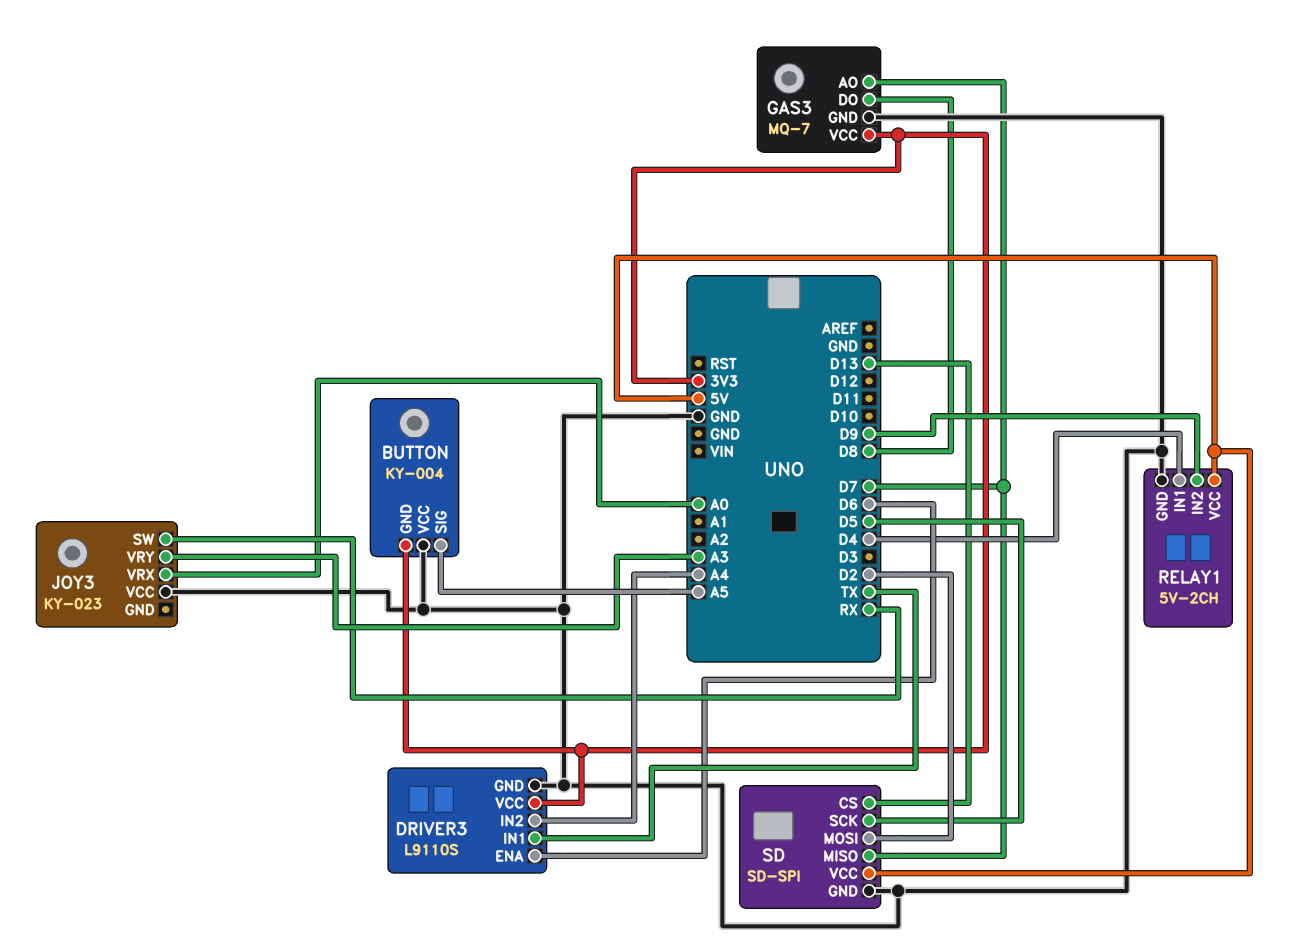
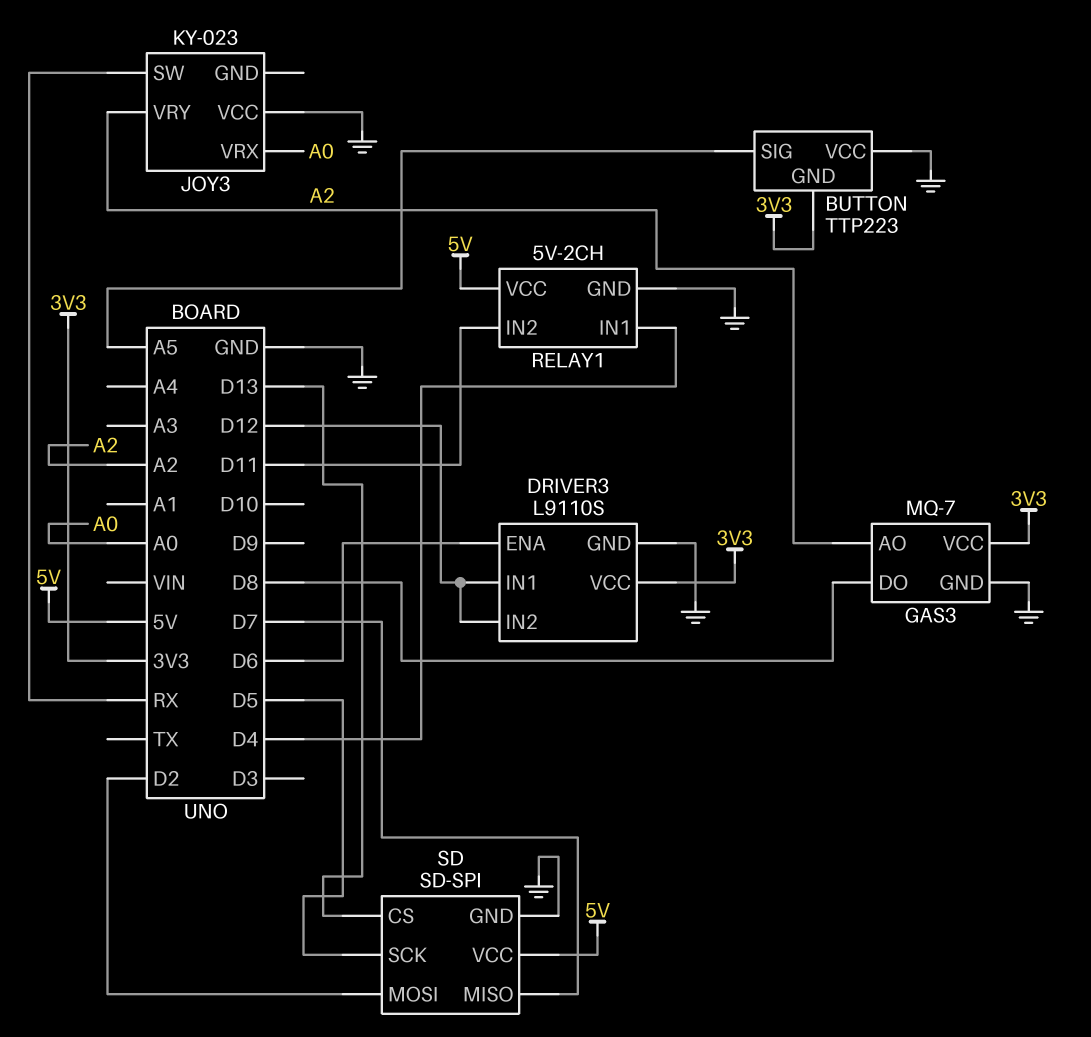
BUTTON: KY-004 -> TTP223
DRIVER3 pin IN1: TX -> D12
DRIVER3 pin IN2: A4 -> D12
GAS3 pin AO: D7 -> A2
JOY3 pin VRY: A3 -> A2
RELAY1 pin IN2: D9 -> D11

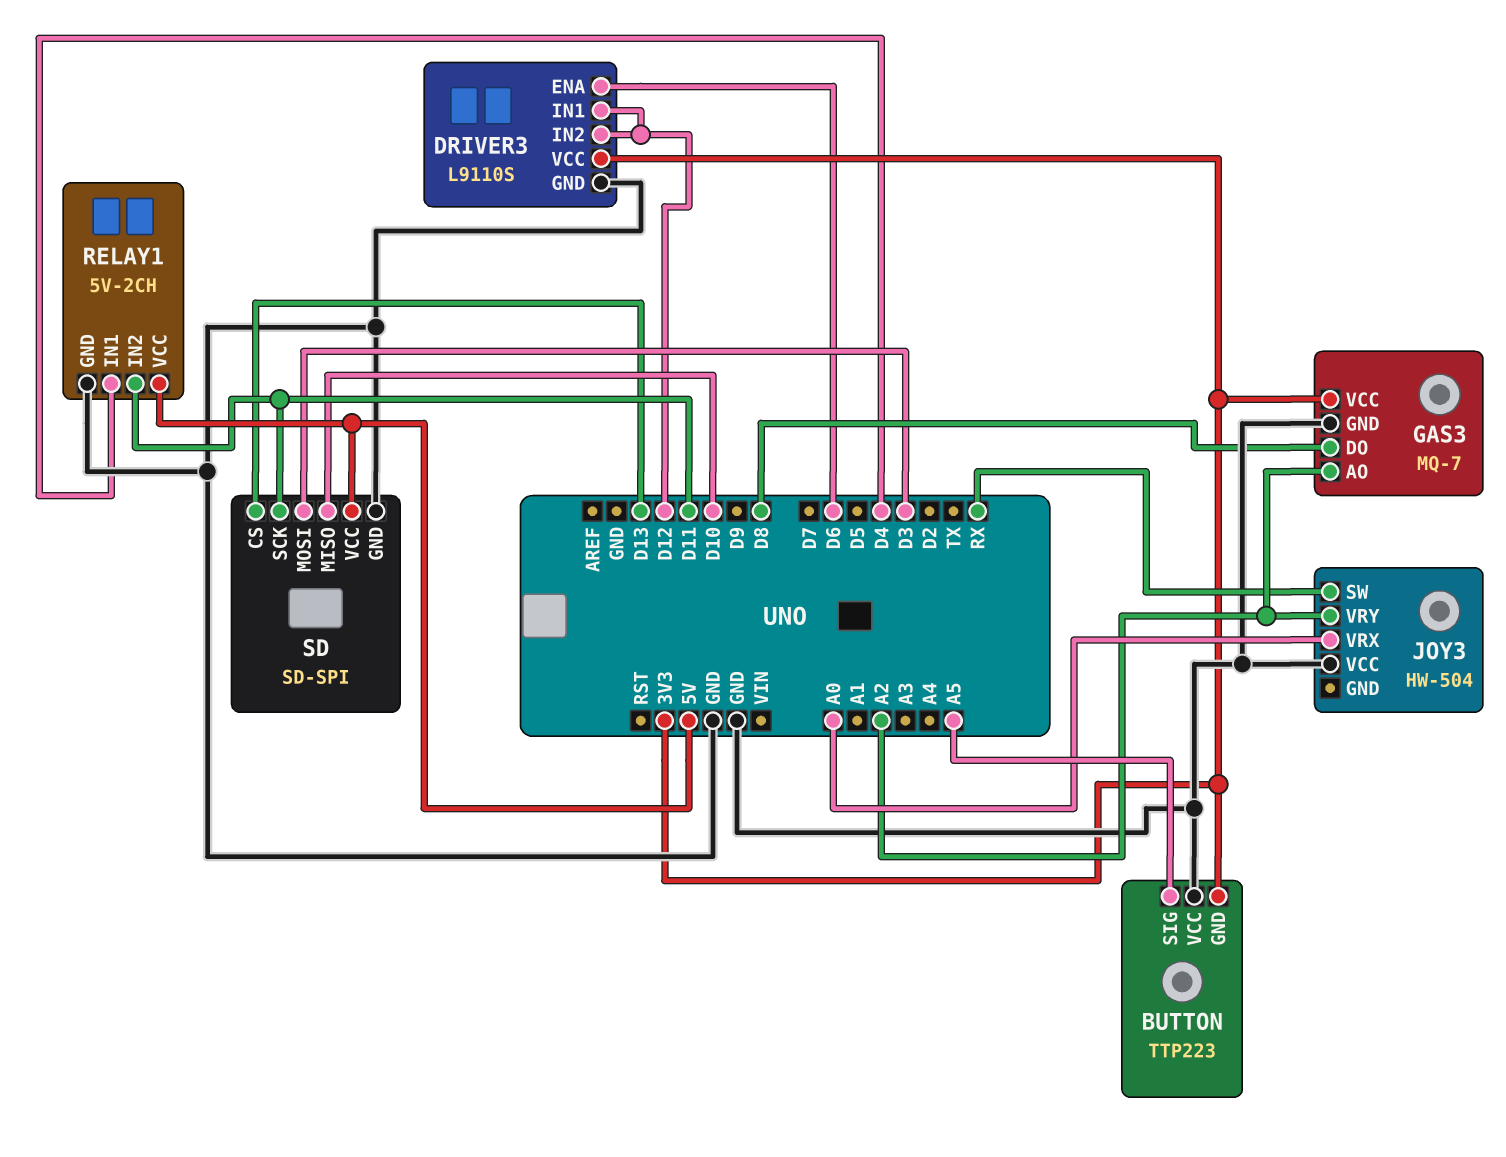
JOY3: KY-023 -> HW-504
SD pin MISO: D7 -> D10
SD pin MOSI: D2 -> D3
SD pin SCK: D5 -> D11

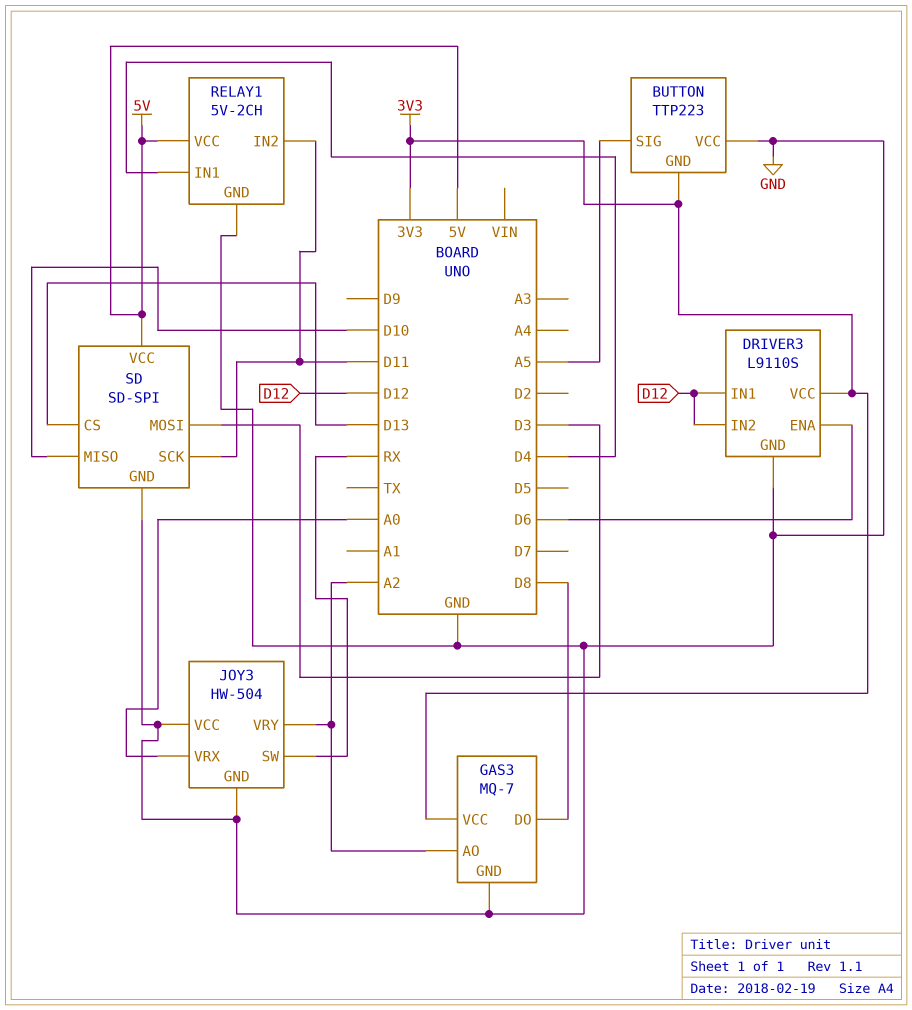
JOY3 pin GND: none -> GND

